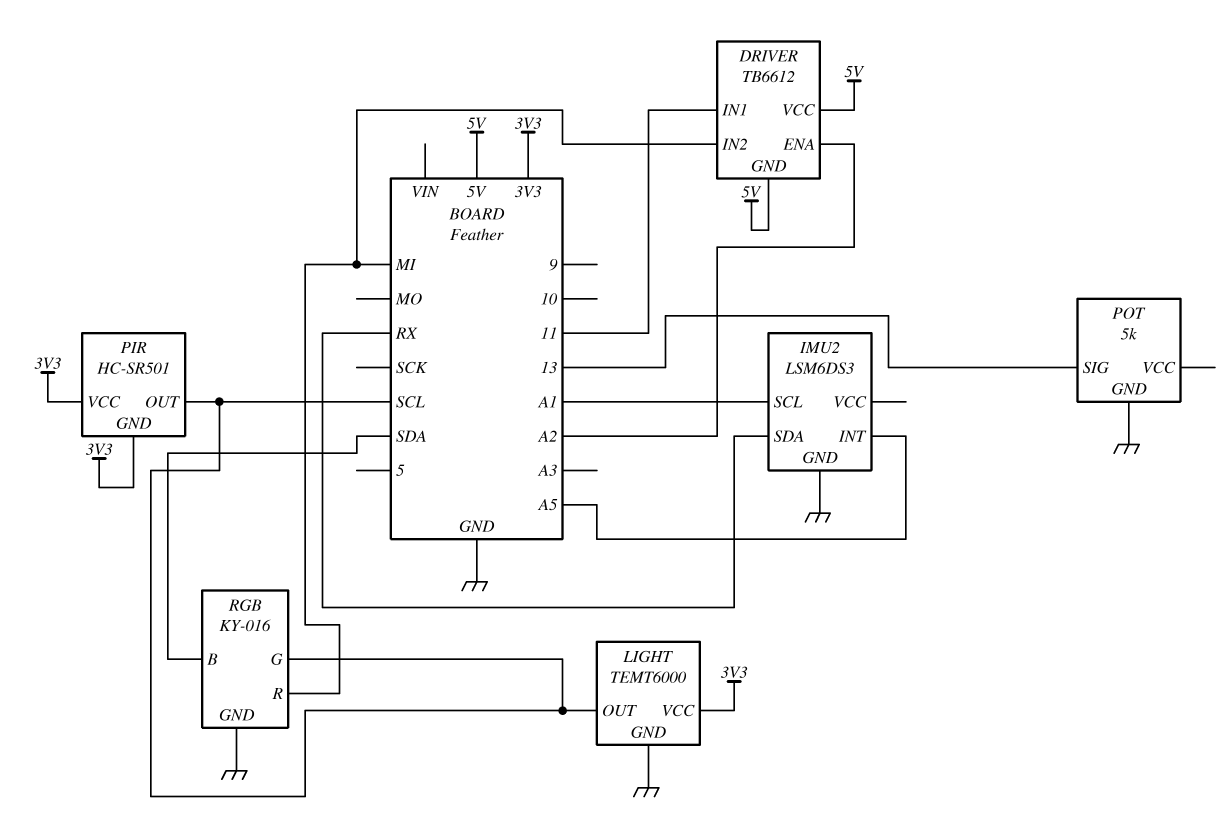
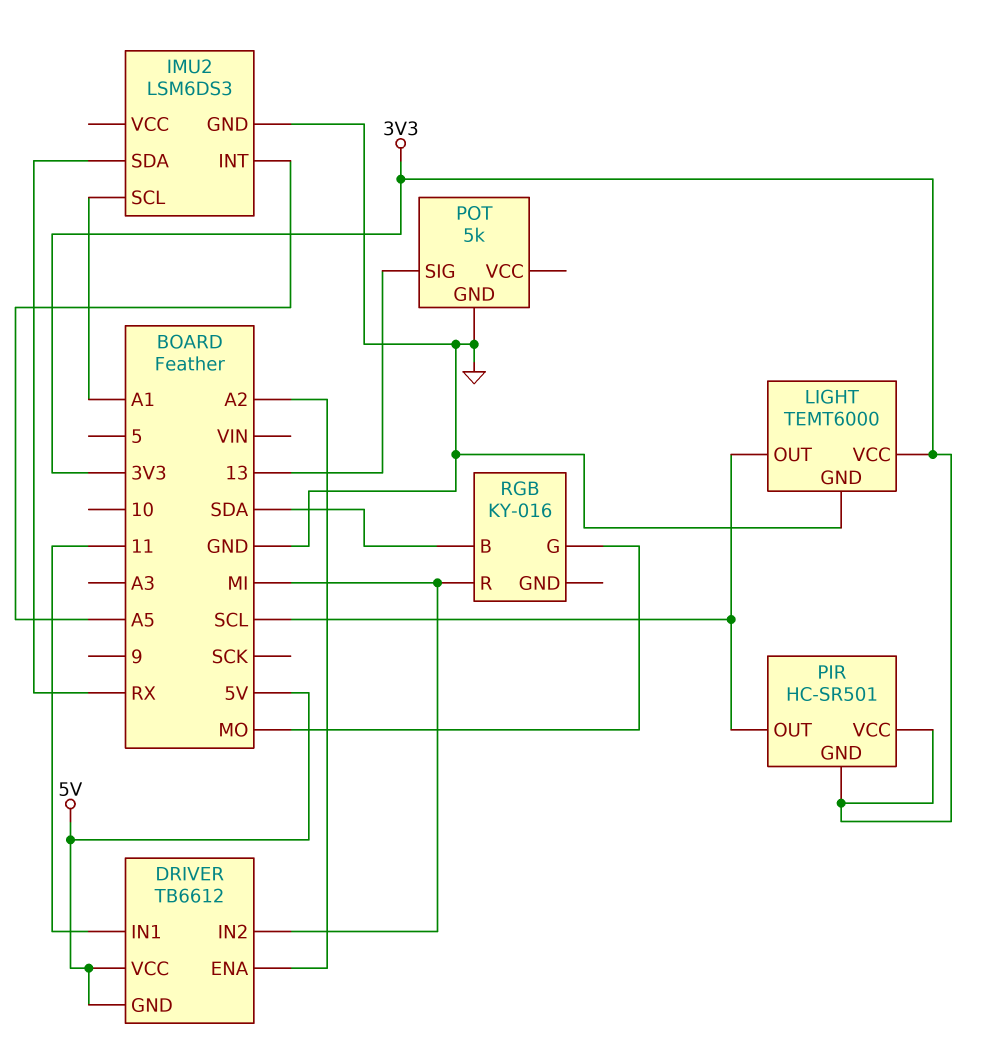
RGB pin G: SCL -> MO
RGB pin GND: GND -> none

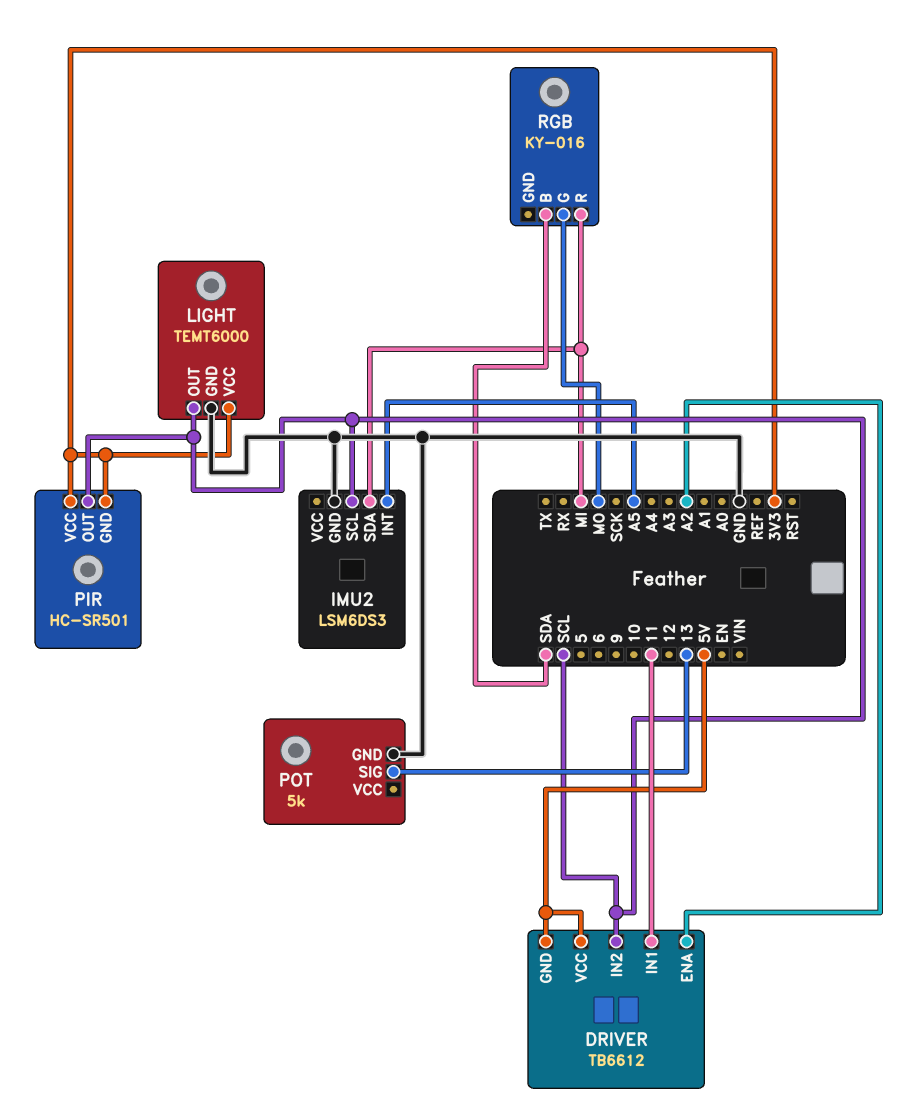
DRIVER pin IN2: MI -> SCL
IMU2 pin SCL: A1 -> SCL
IMU2 pin SDA: RX -> MI

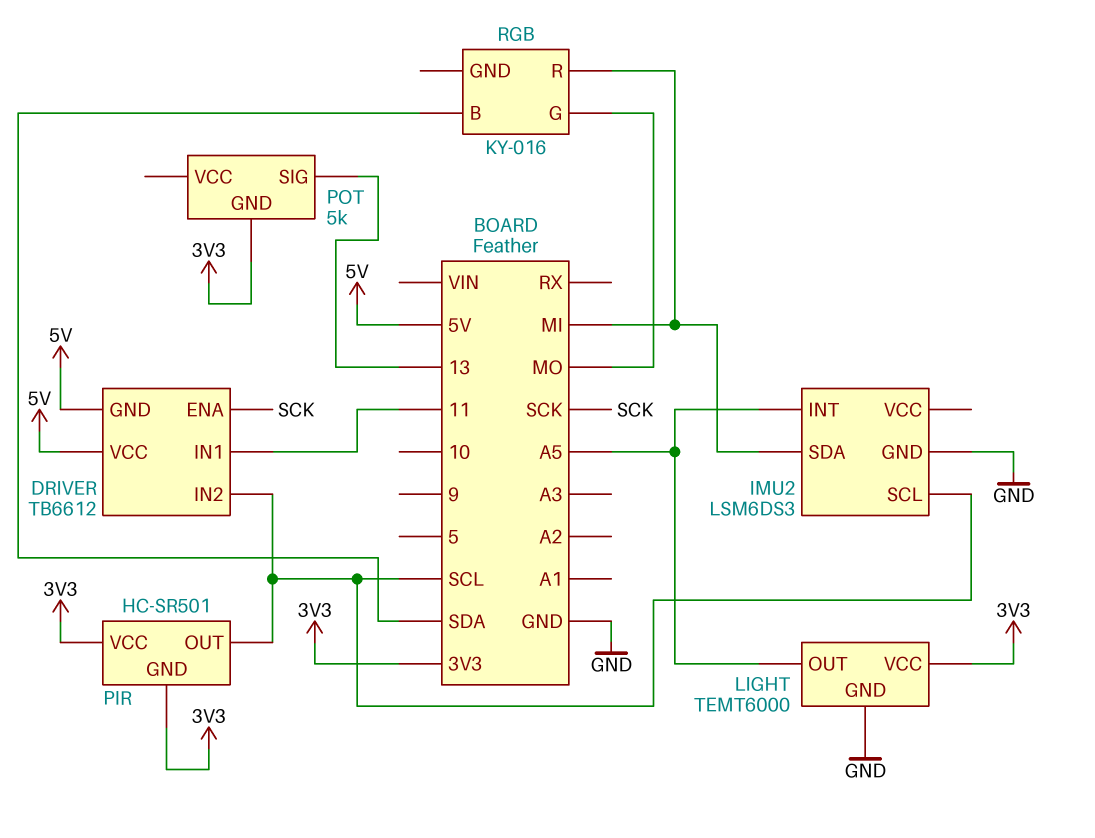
DRIVER pin ENA: A2 -> SCK
LIGHT pin OUT: SCL -> A5
POT pin GND: GND -> 3V3

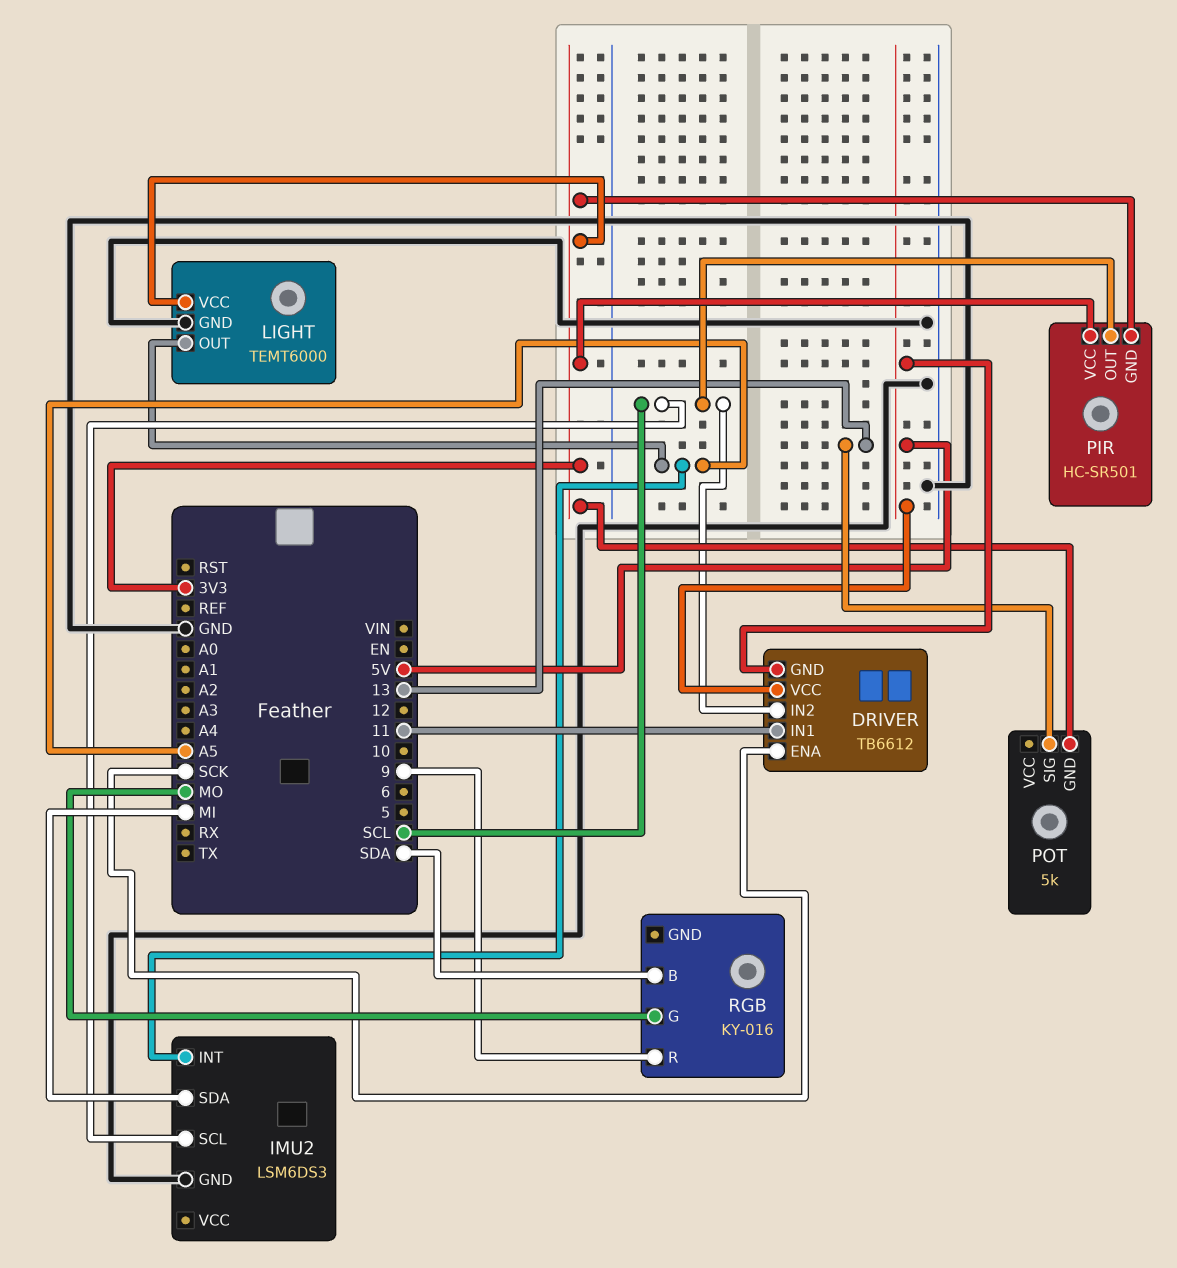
RGB pin R: MI -> 9

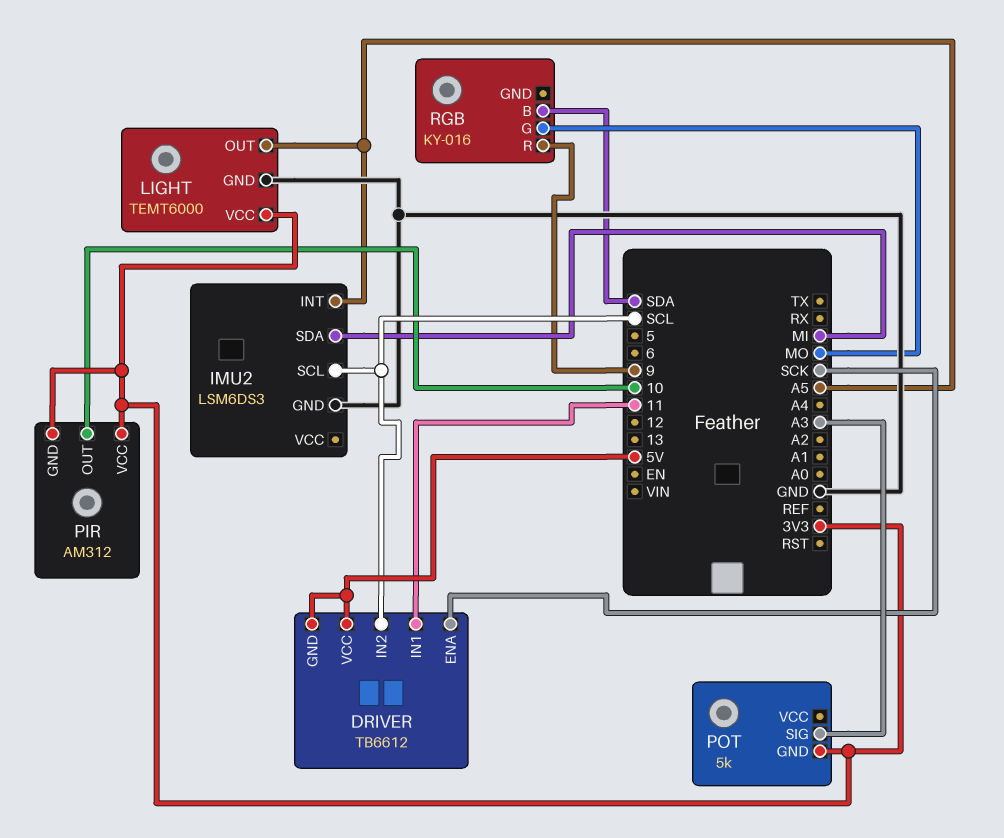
PIR: HC-SR501 -> AM312
PIR pin OUT: SCL -> 10
POT pin SIG: 13 -> A3

